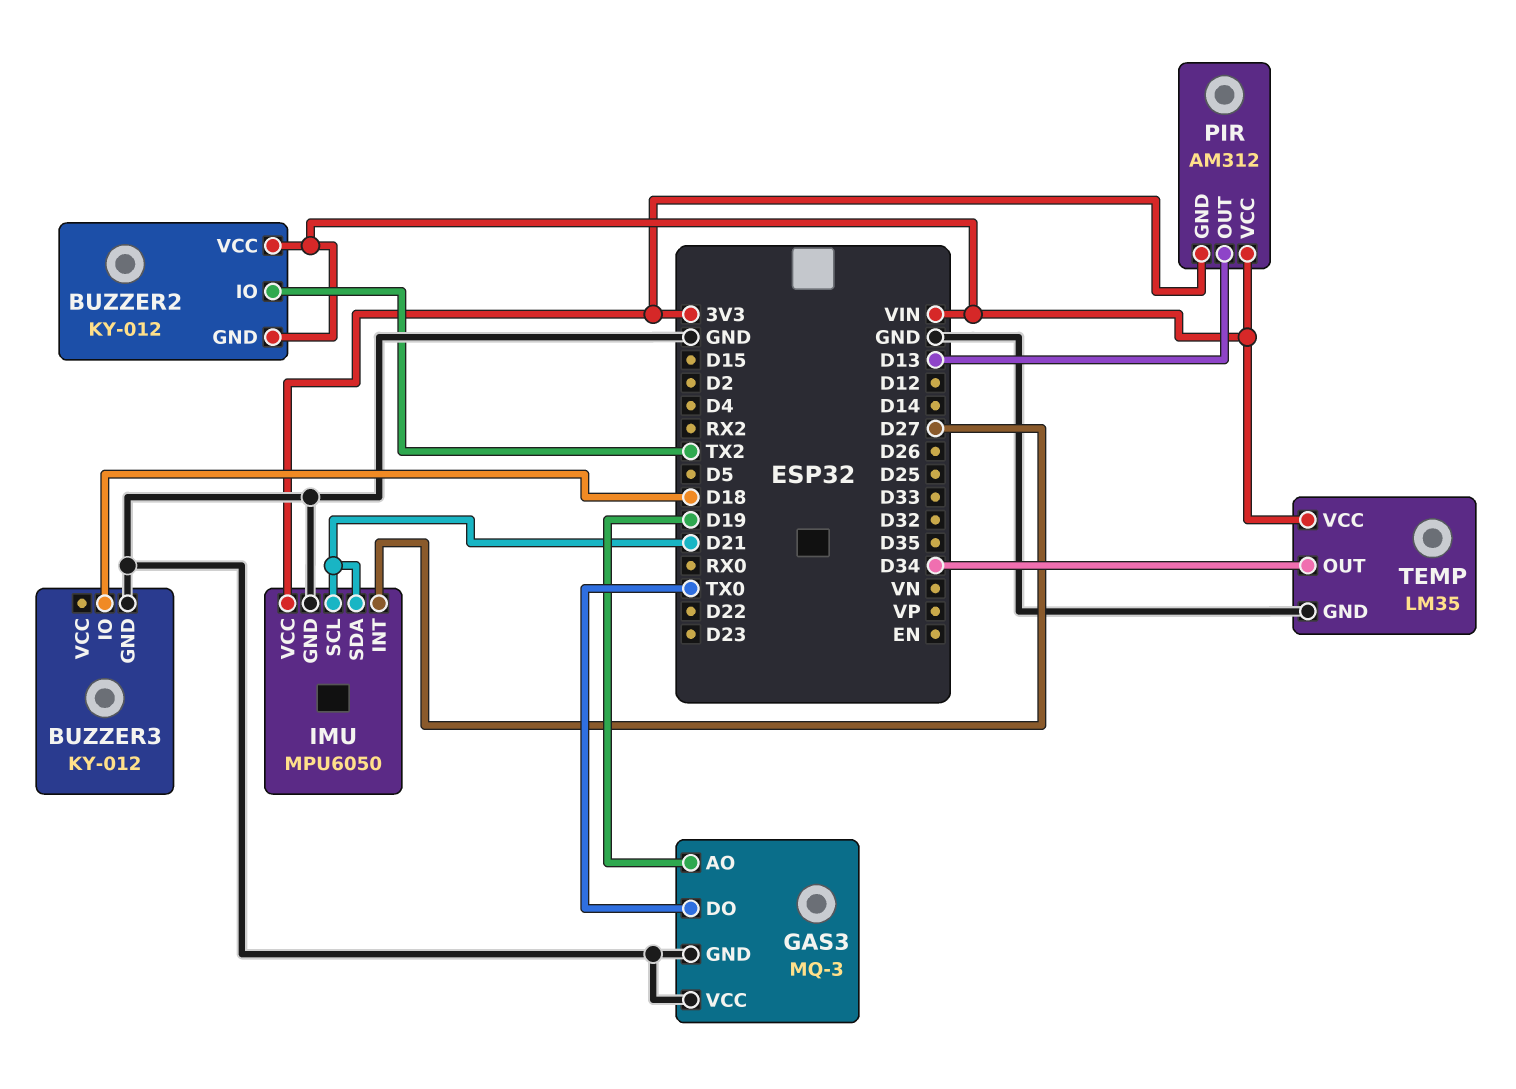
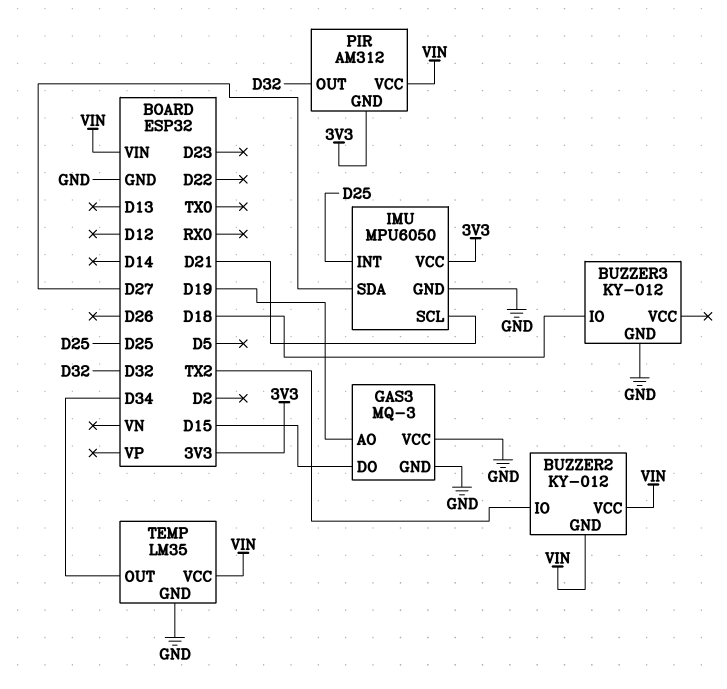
GAS3 pin DO: TX0 -> D15
IMU pin INT: D27 -> D25
IMU pin SDA: D21 -> D27
PIR pin OUT: D13 -> D32

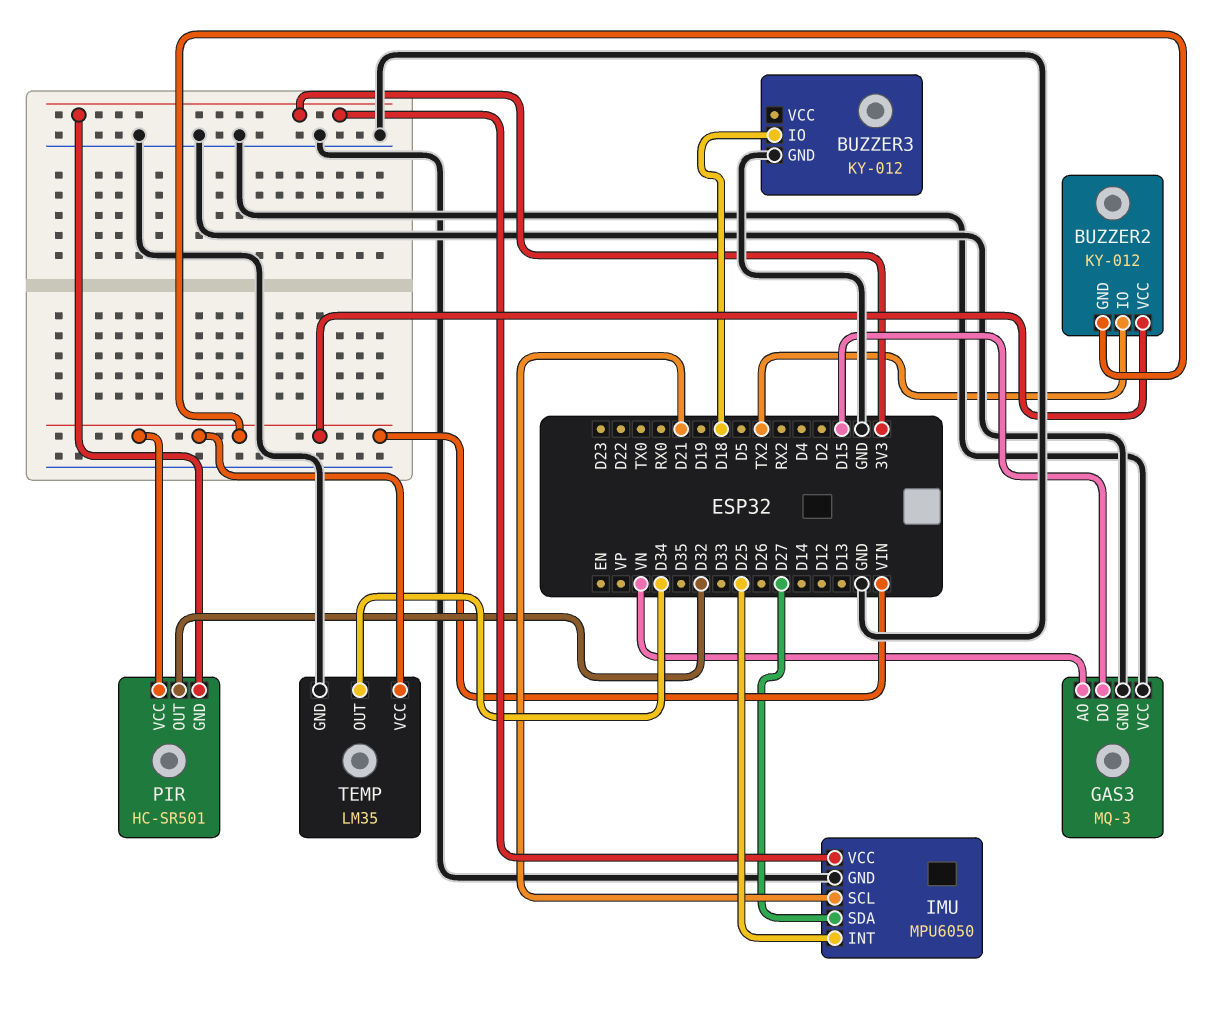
GAS3 pin AO: D19 -> VN
PIR: AM312 -> HC-SR501

